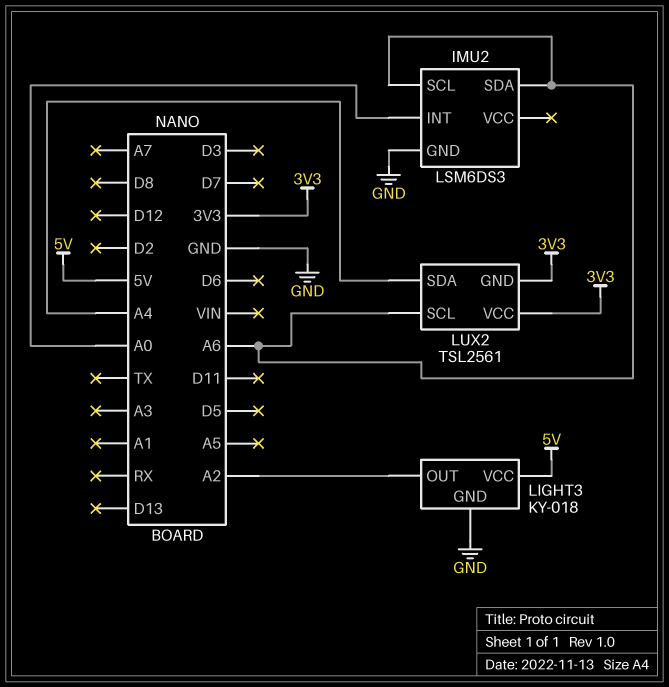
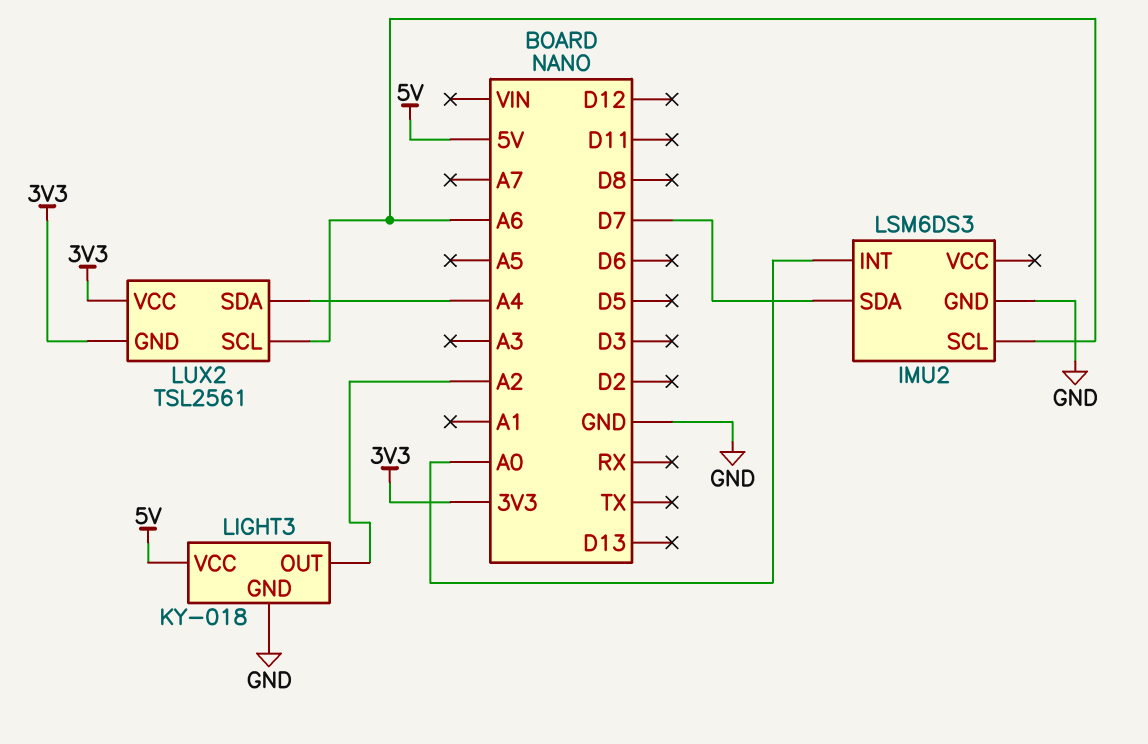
IMU2 pin SDA: A6 -> D7

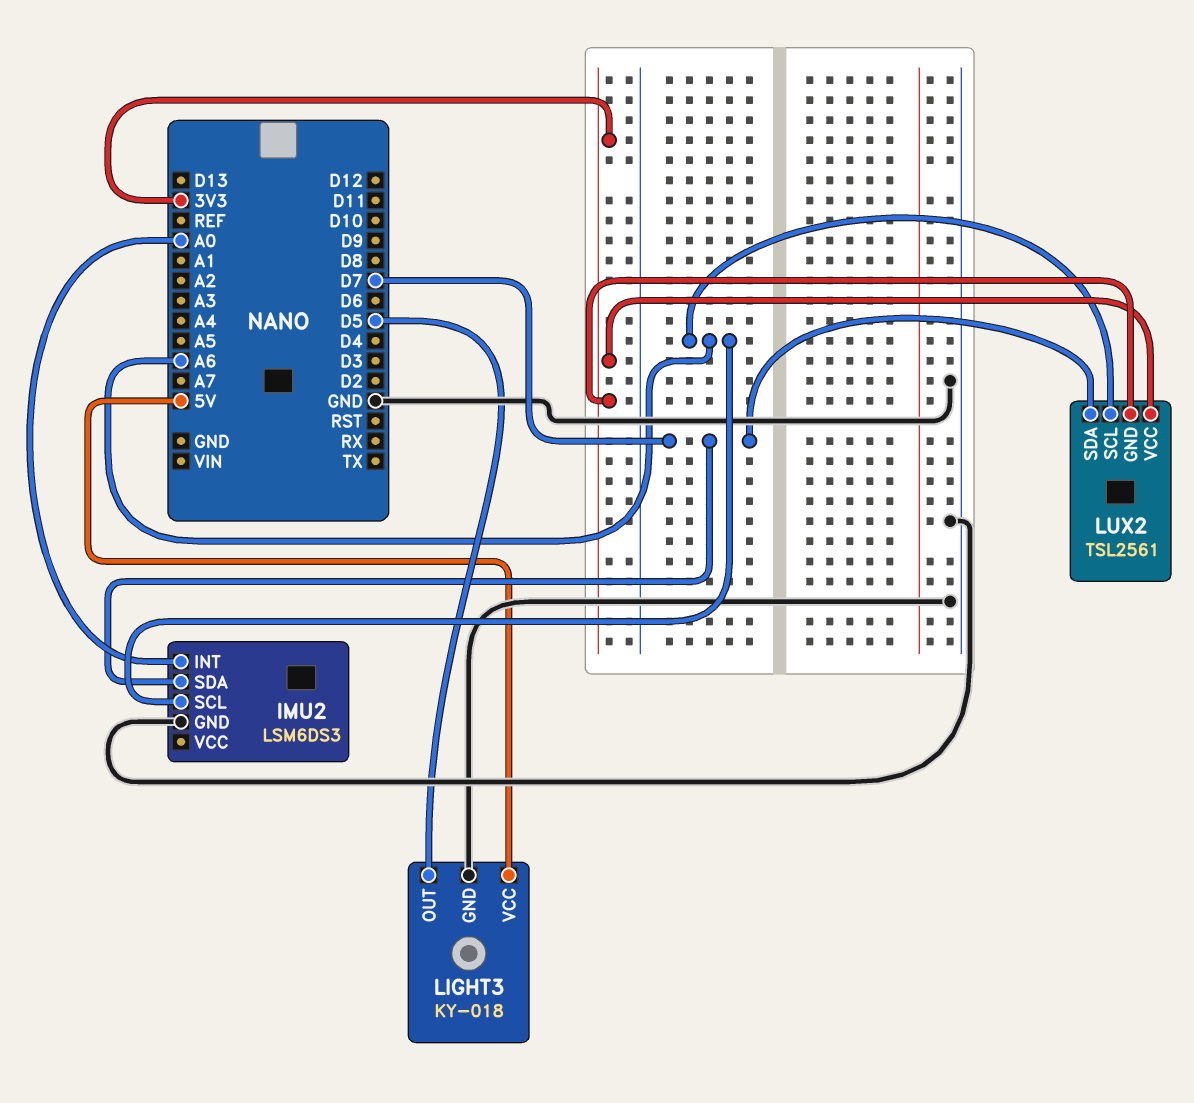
LIGHT3 pin OUT: A2 -> D5
LUX2 pin SDA: A4 -> D7

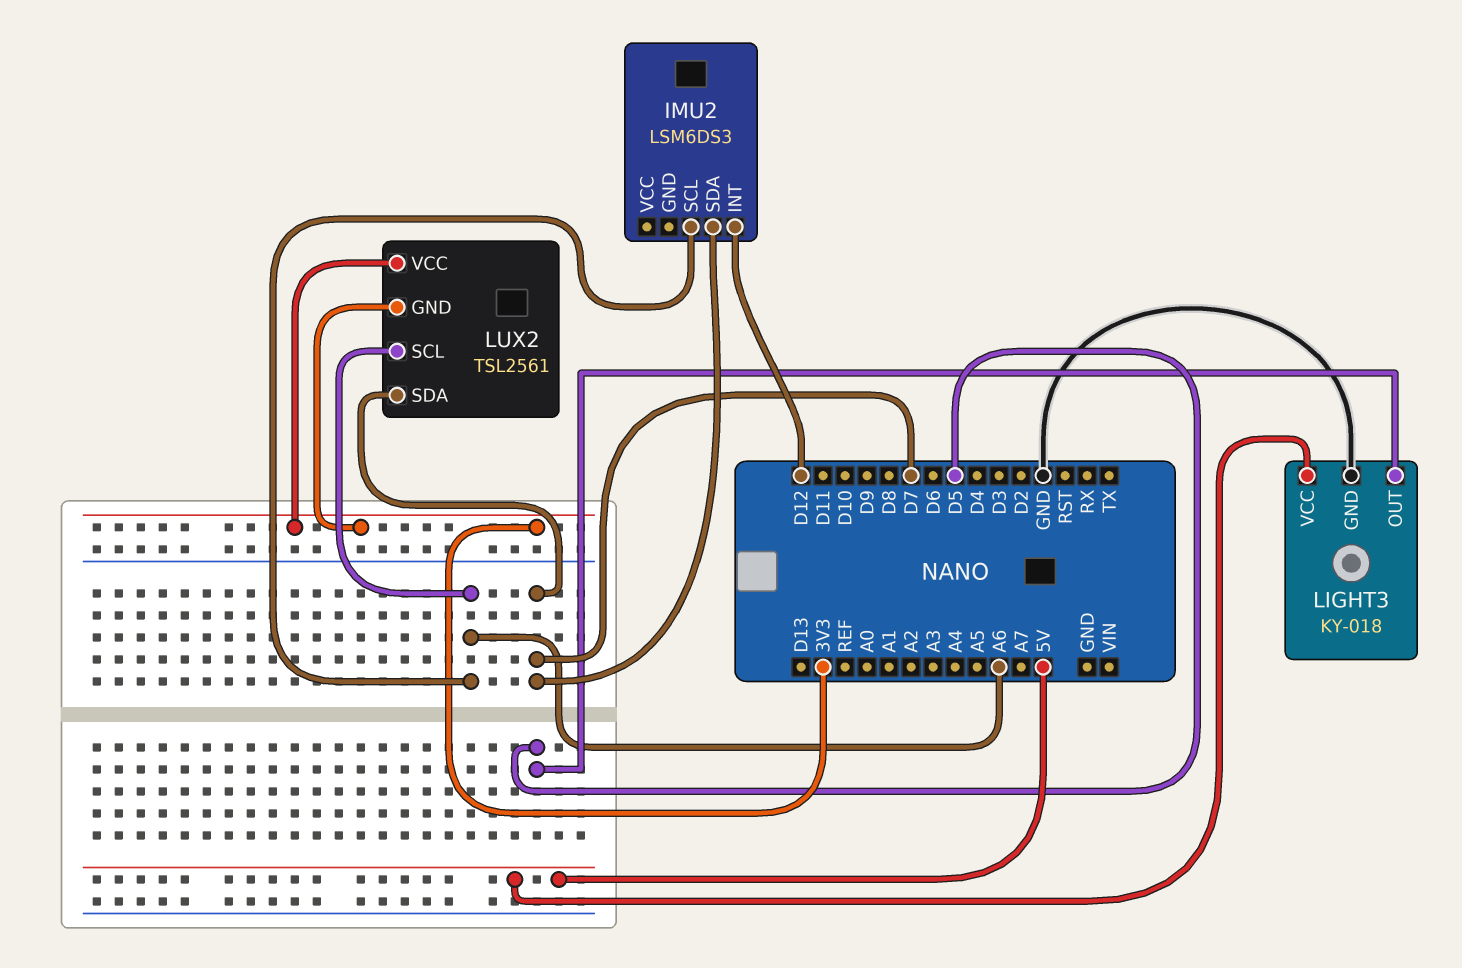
IMU2 pin GND: GND -> none
IMU2 pin INT: A0 -> D12

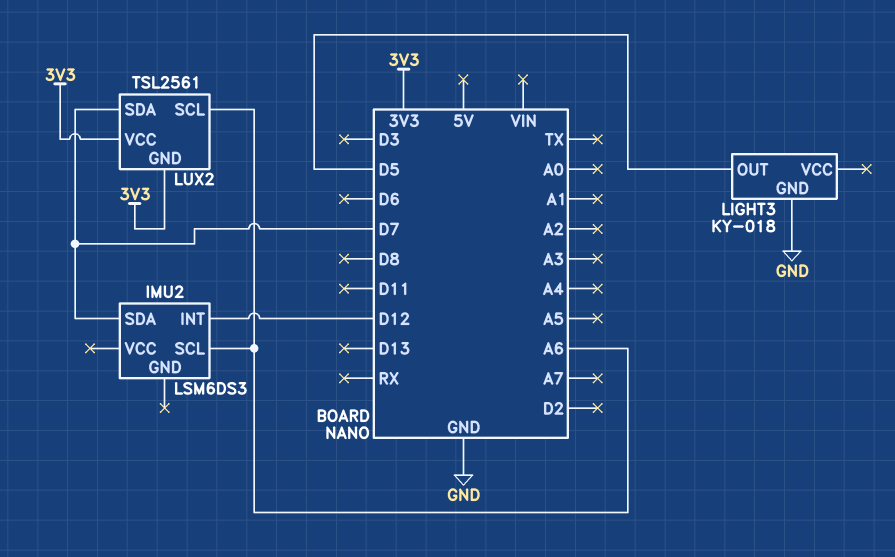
LIGHT3 pin VCC: 5V -> none

